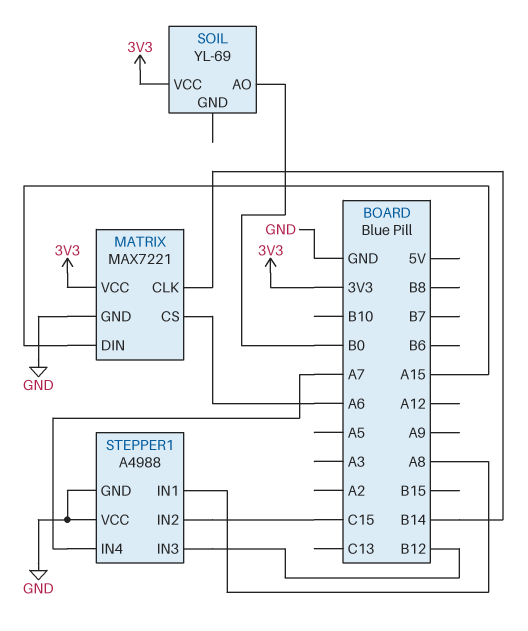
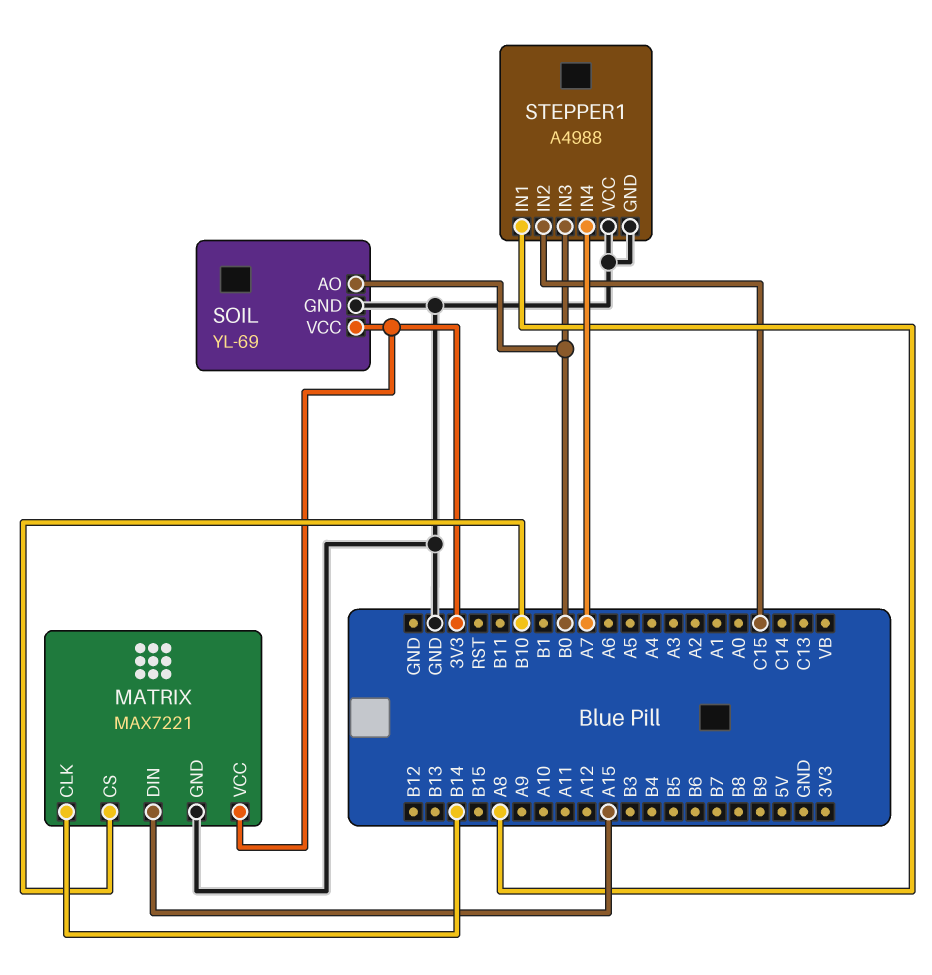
MATRIX pin CS: A6 -> B10
SOIL pin GND: none -> GND
STEPPER1 pin IN3: B12 -> B0

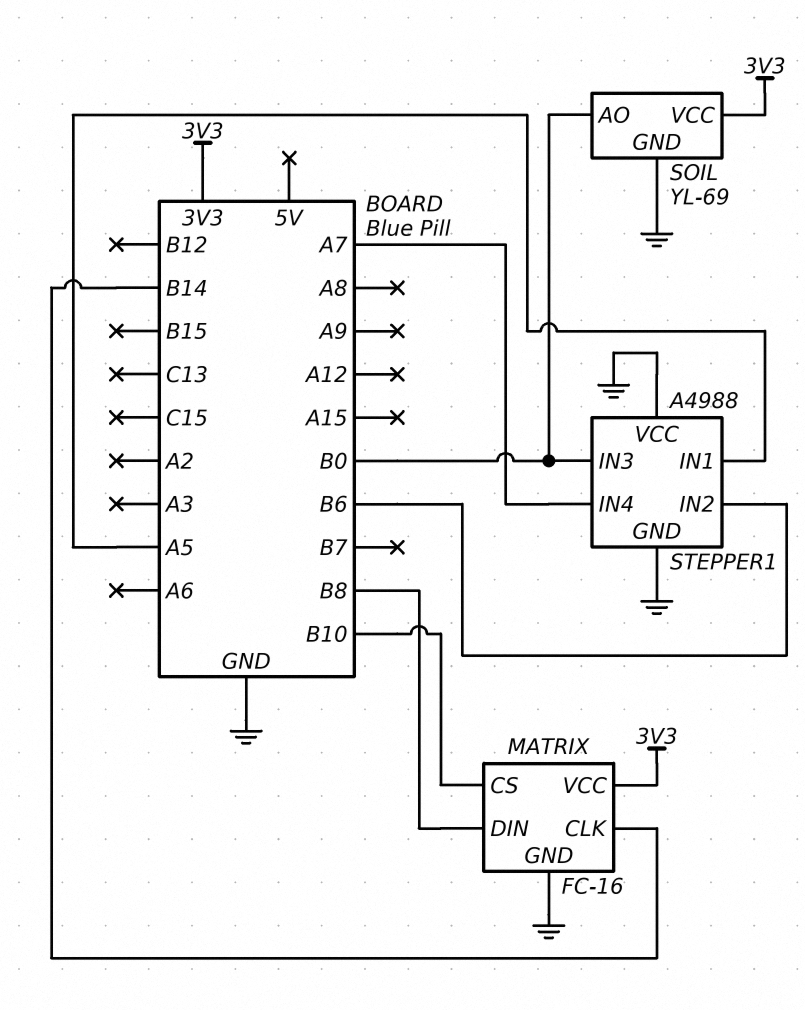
MATRIX: MAX7221 -> FC-16
MATRIX pin DIN: A15 -> B8
STEPPER1 pin IN1: A8 -> A5
STEPPER1 pin IN2: C15 -> B6

